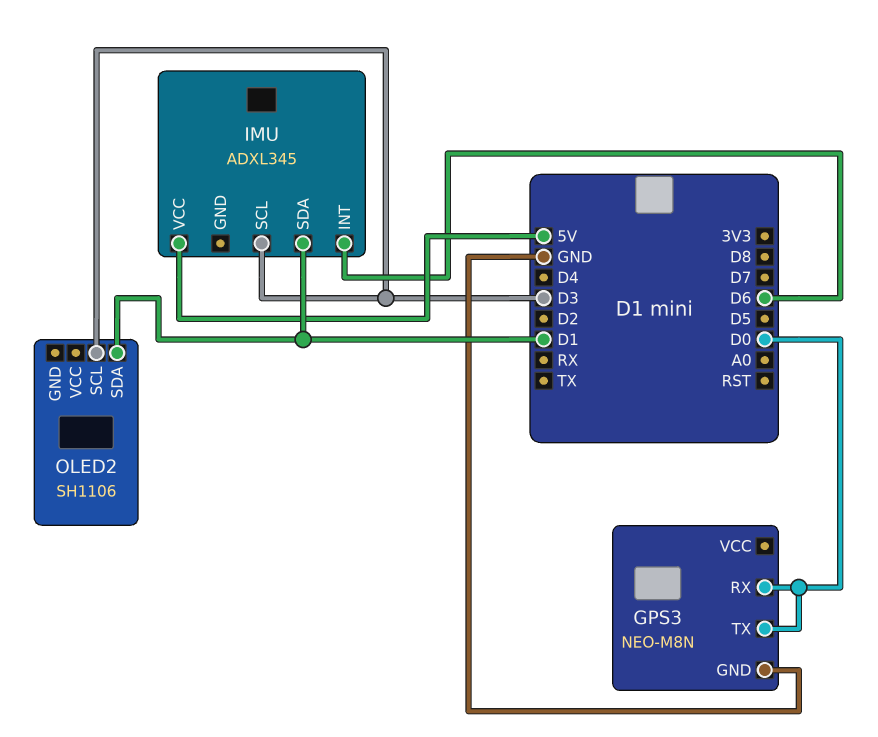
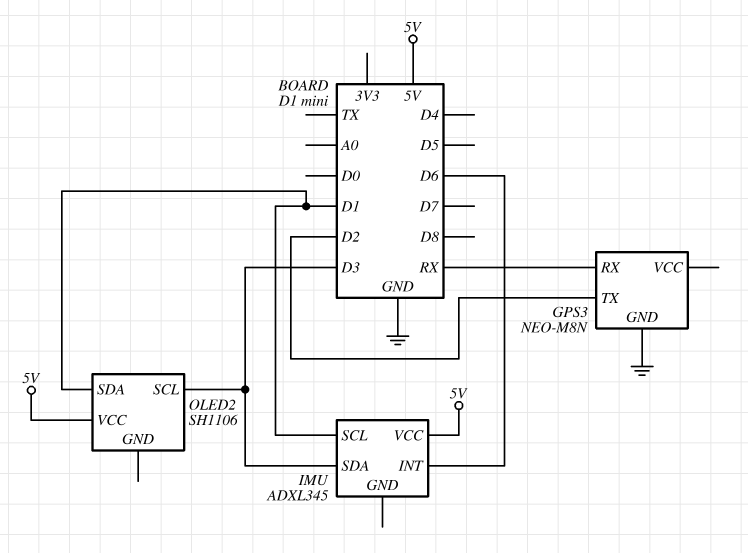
GPS3 pin RX: D0 -> RX
GPS3 pin TX: D0 -> D2
IMU pin SCL: D3 -> D1
IMU pin SDA: D1 -> D3
OLED2 pin VCC: none -> 5V

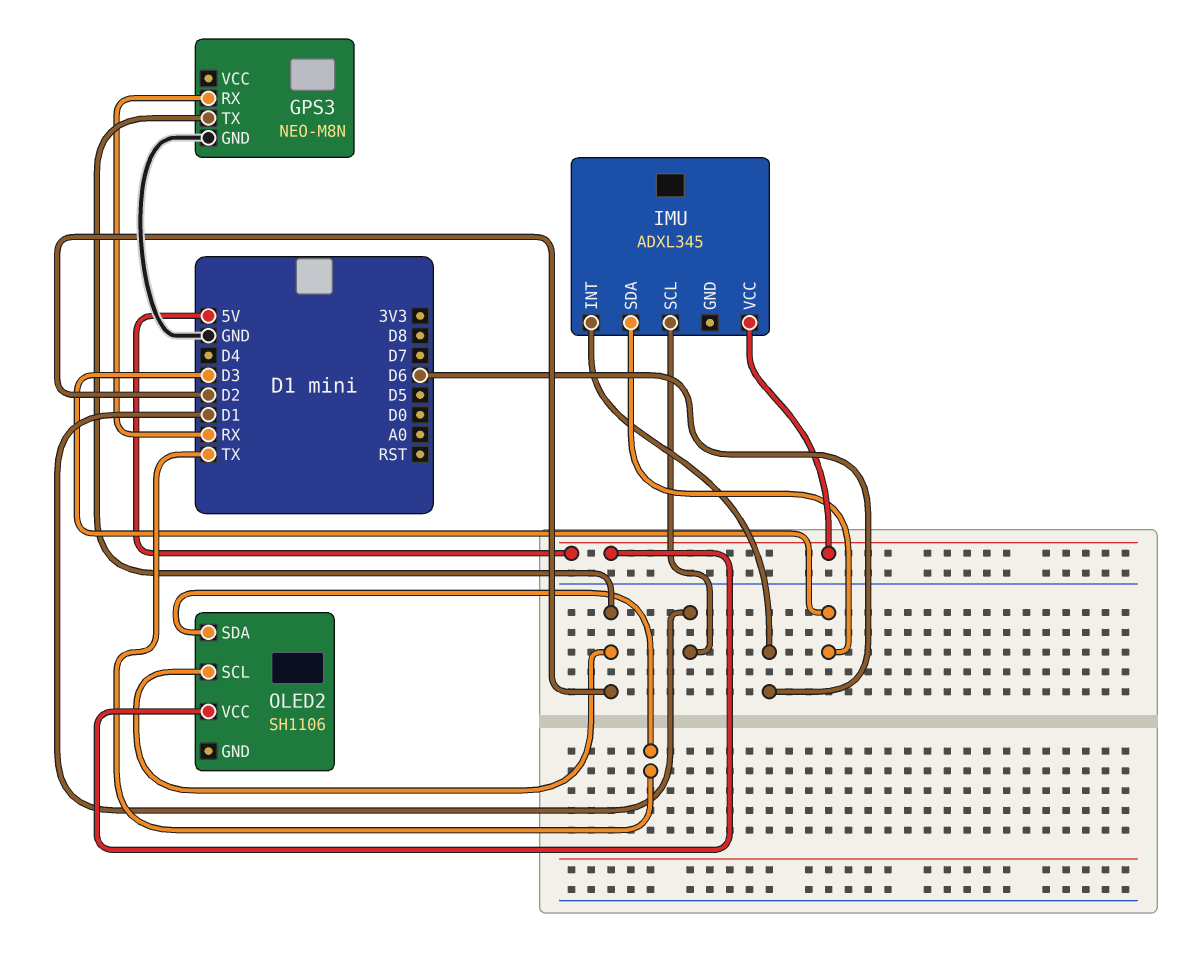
OLED2 pin SCL: D3 -> D2
OLED2 pin SDA: D1 -> TX

